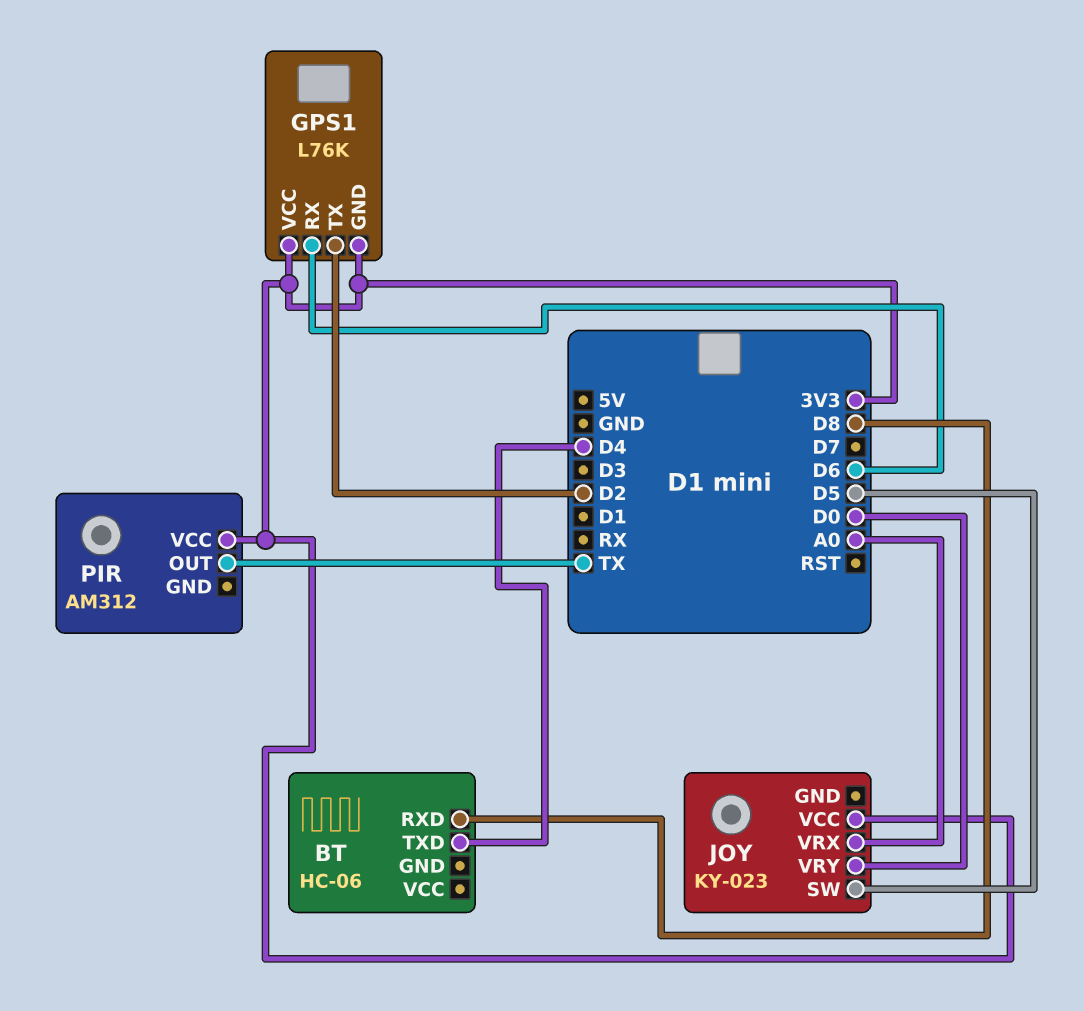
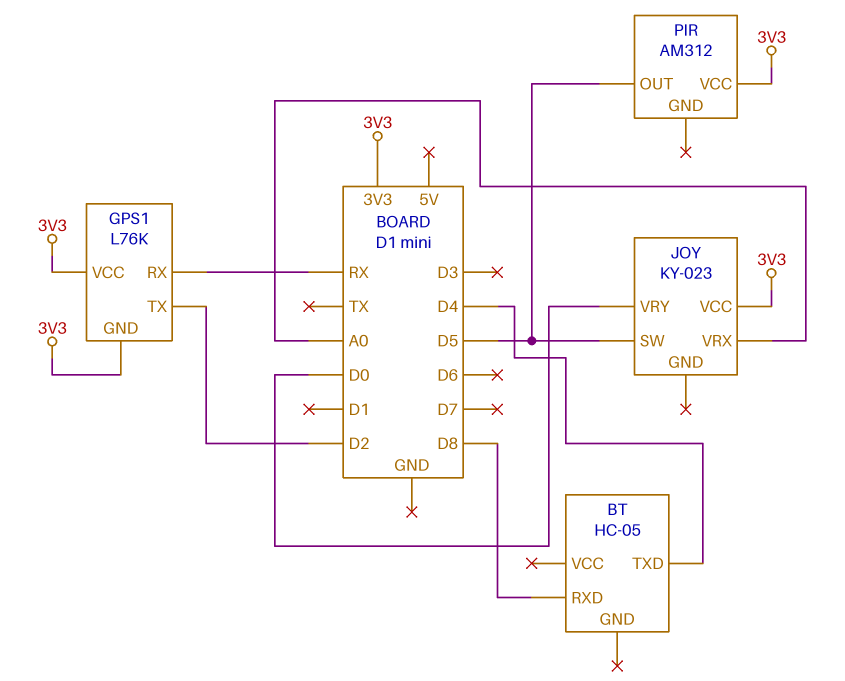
BT: HC-06 -> HC-05
GPS1 pin RX: D6 -> RX
PIR pin OUT: TX -> D5

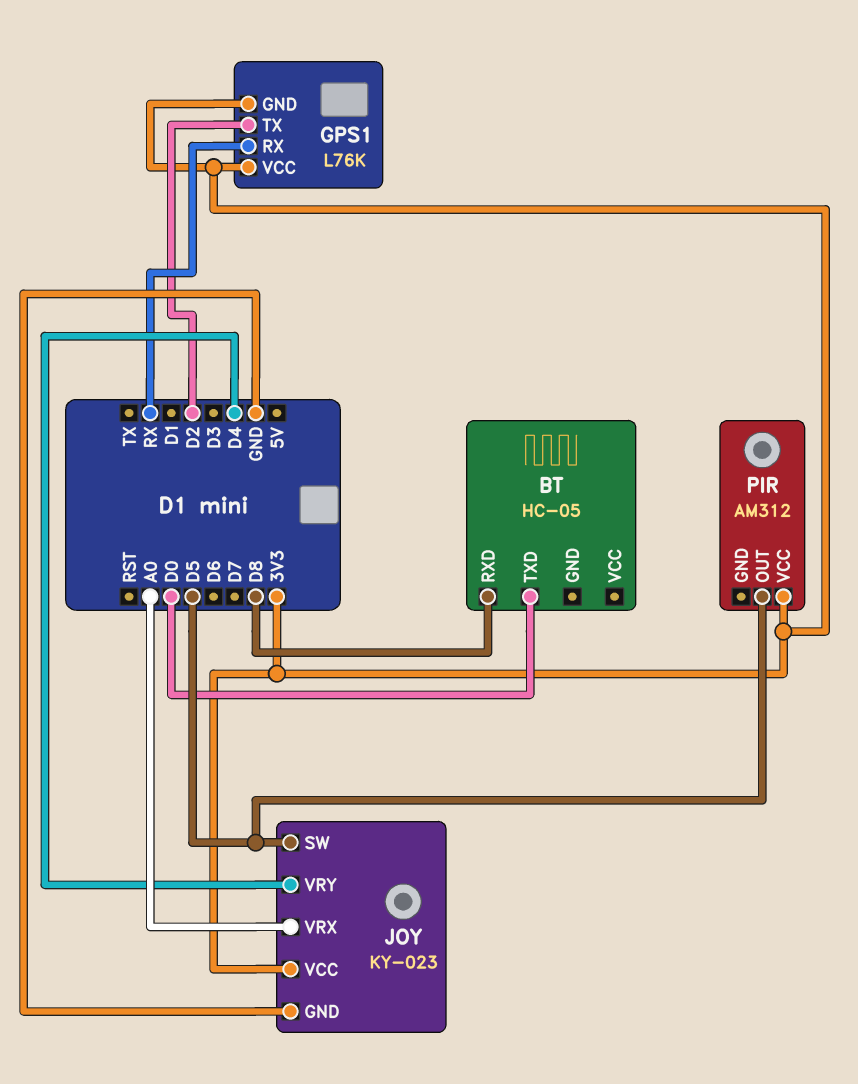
BT pin TXD: D4 -> D0
JOY pin GND: none -> GND
JOY pin VRY: D0 -> D4

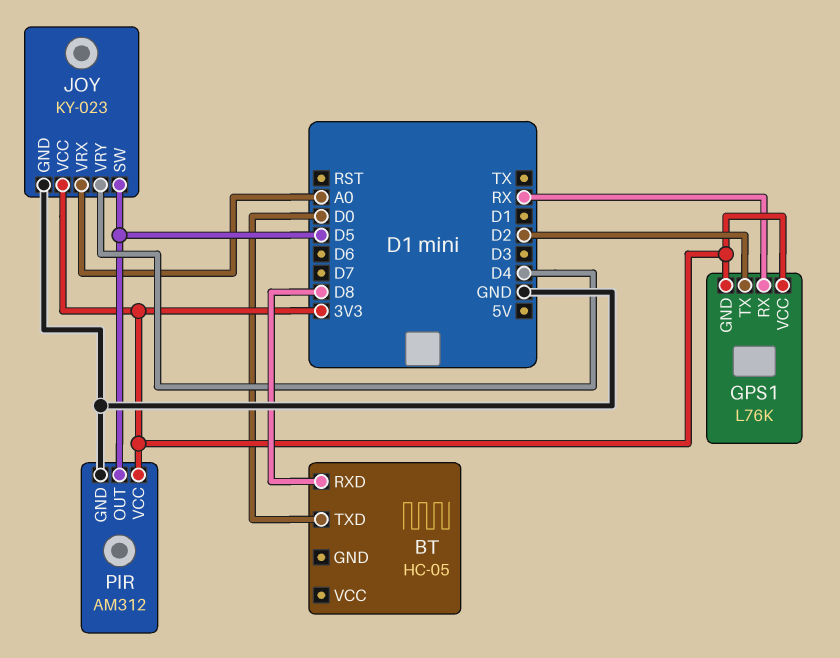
PIR pin GND: none -> GND

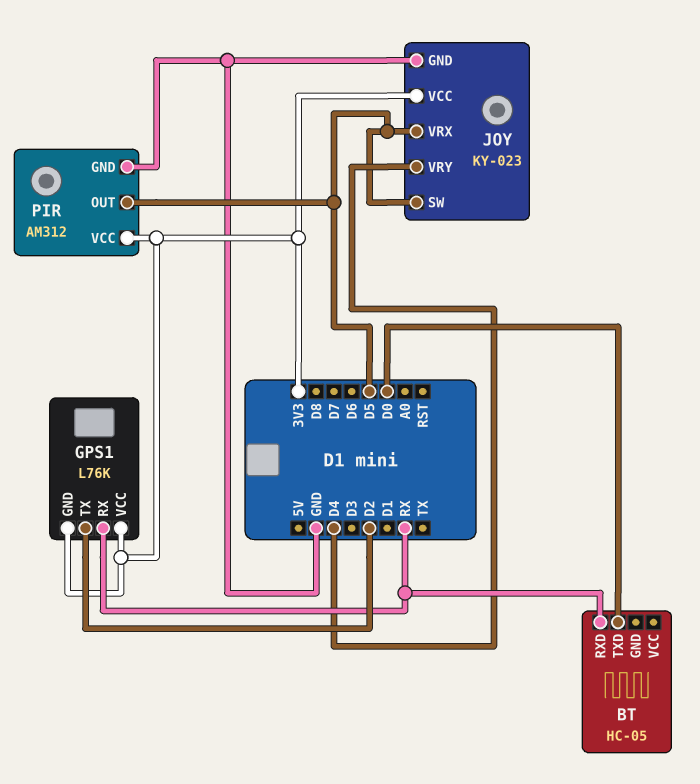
BT pin RXD: D8 -> RX
JOY pin VRX: A0 -> D5

